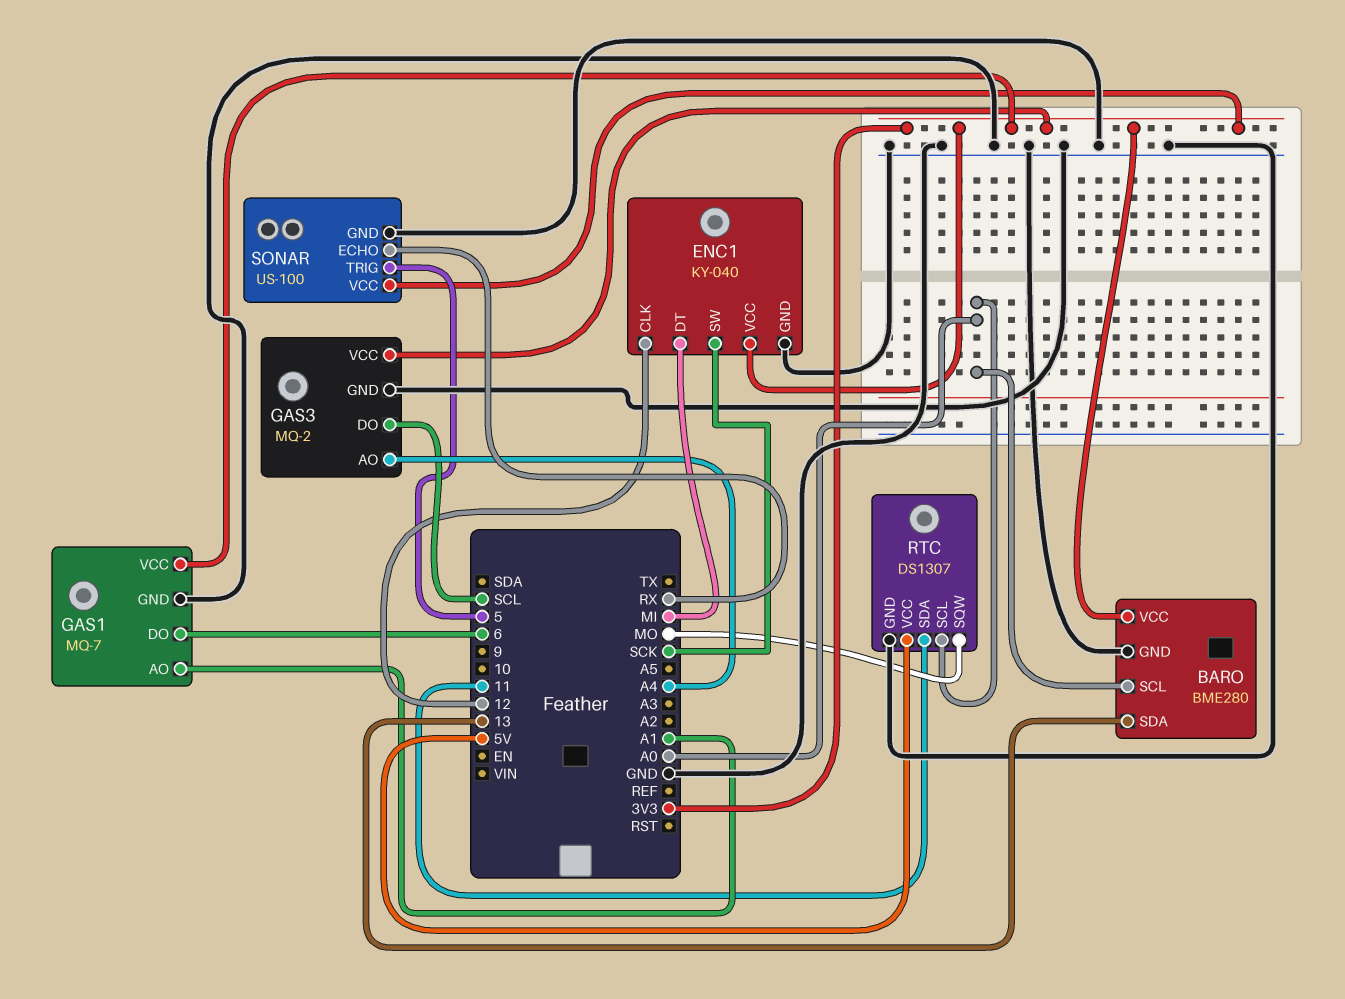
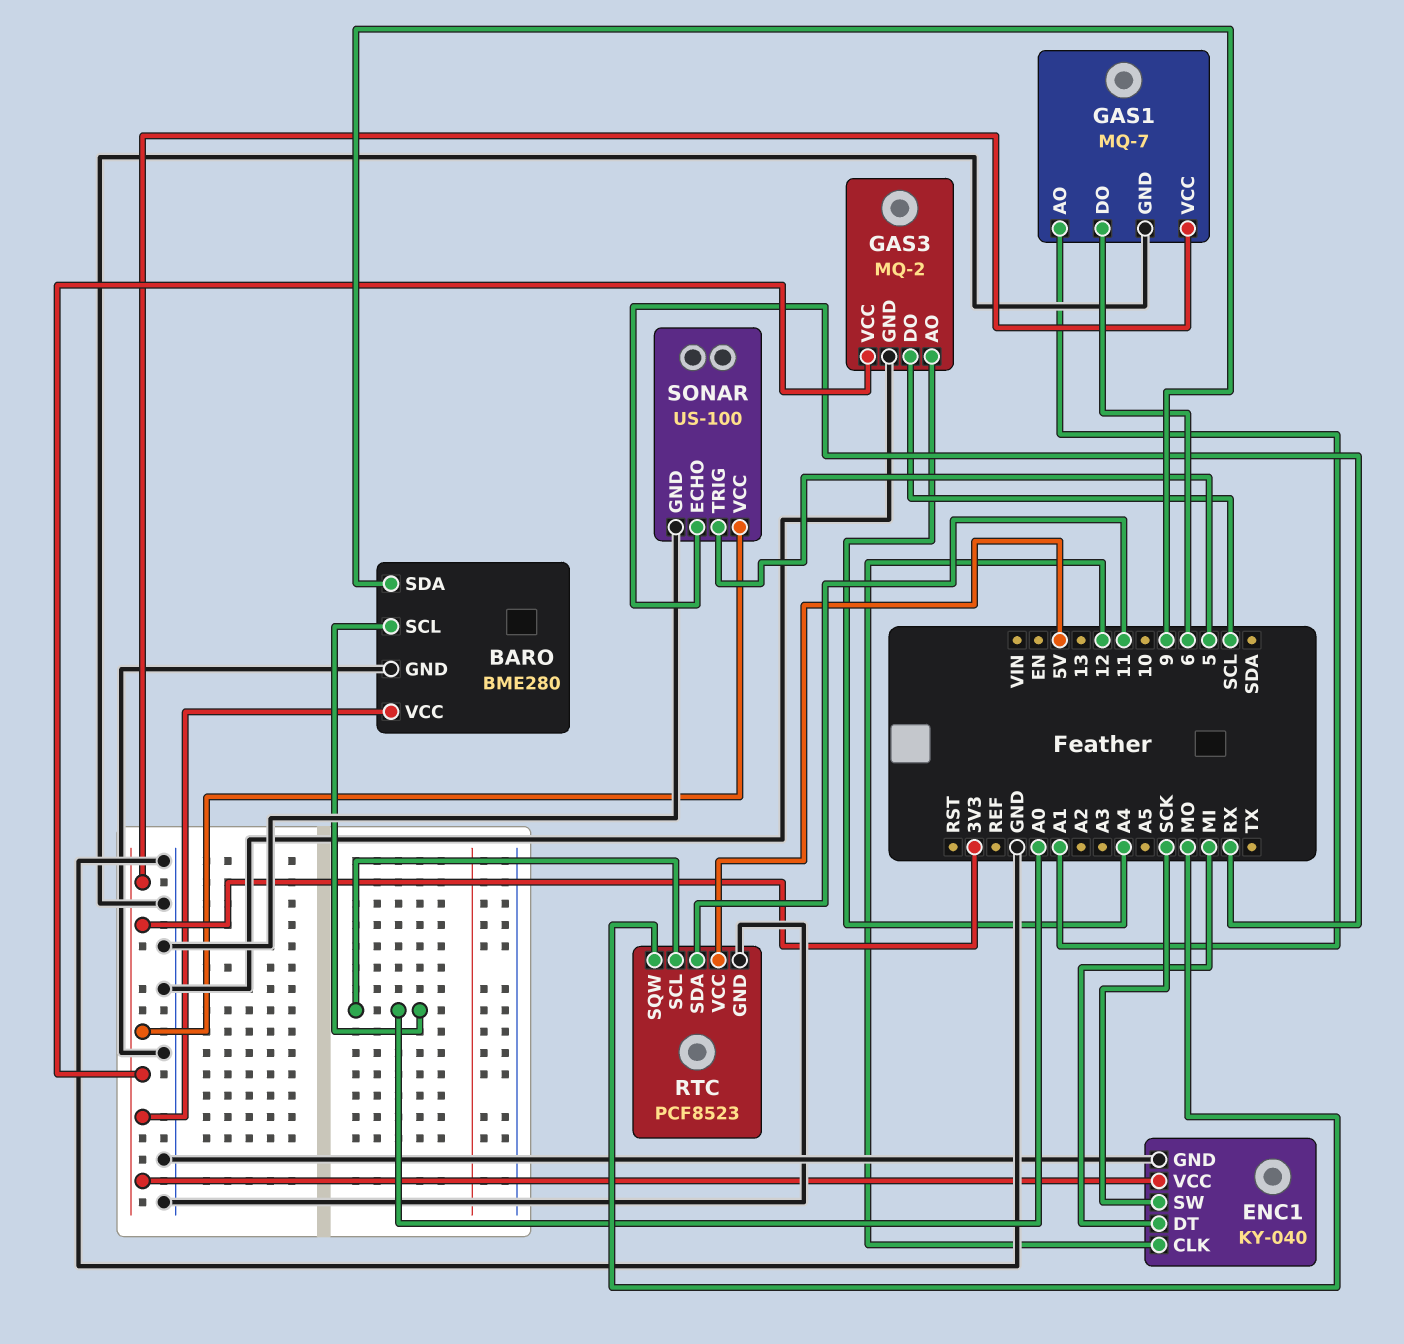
BARO pin SDA: 13 -> 9
RTC: DS1307 -> PCF8523

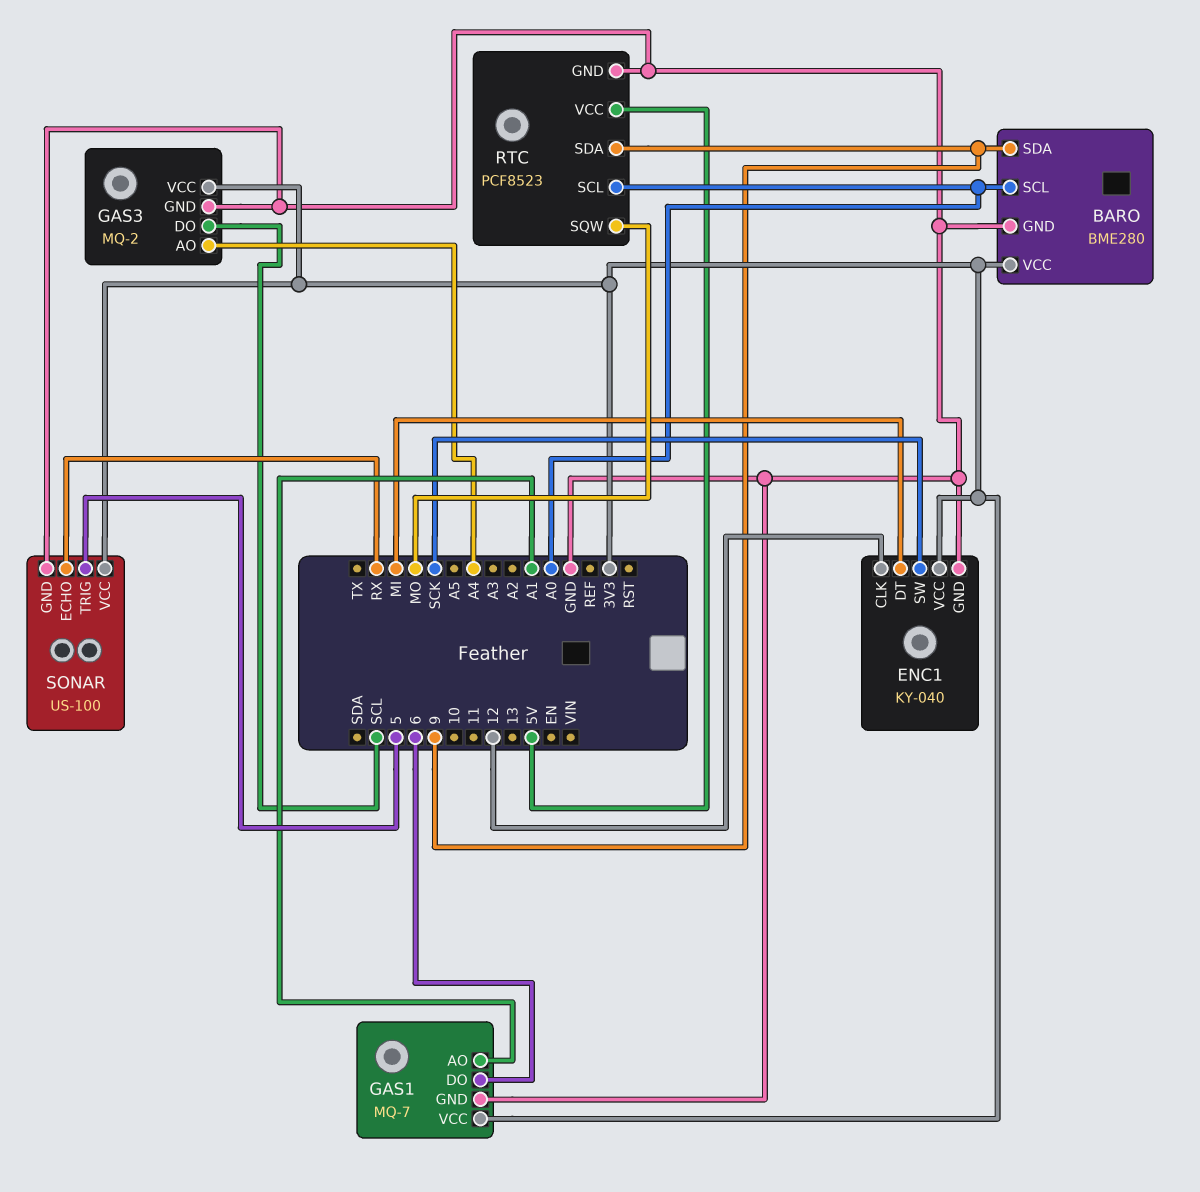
RTC pin SDA: 11 -> 9

